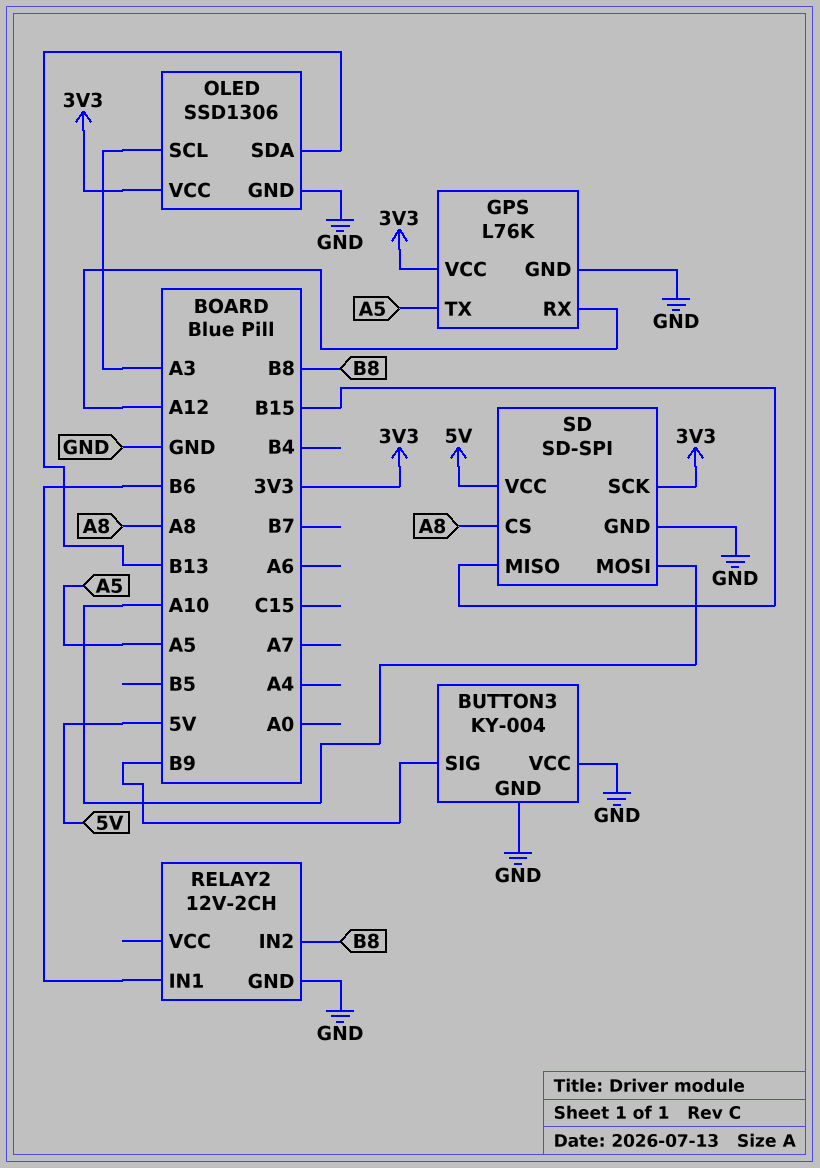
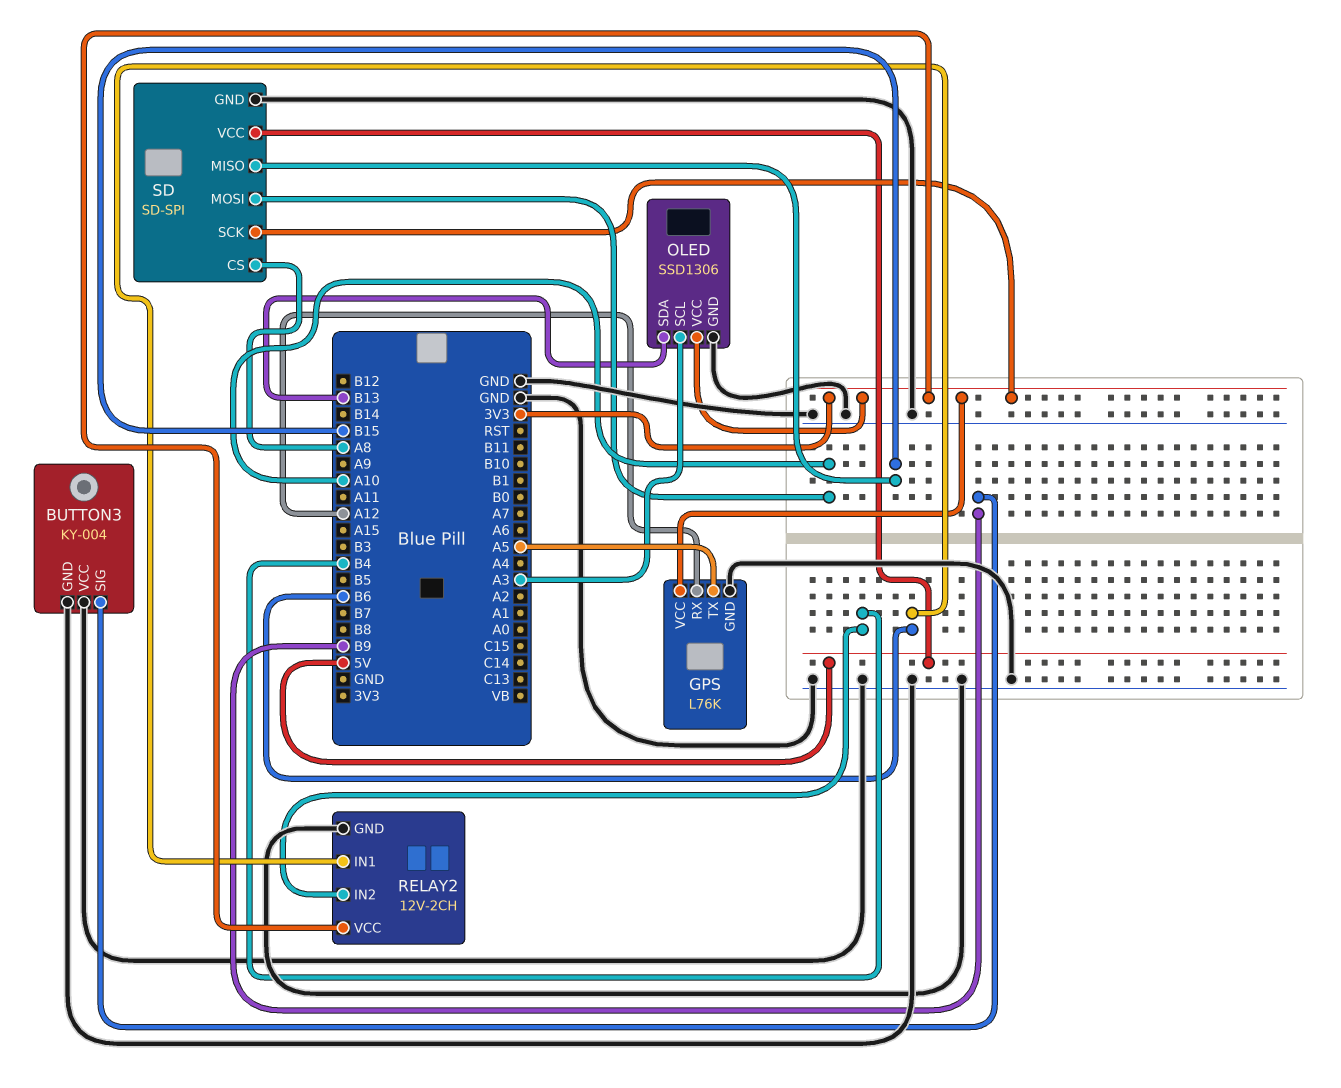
RELAY2 pin IN2: B8 -> B4
RELAY2 pin VCC: none -> 3V3

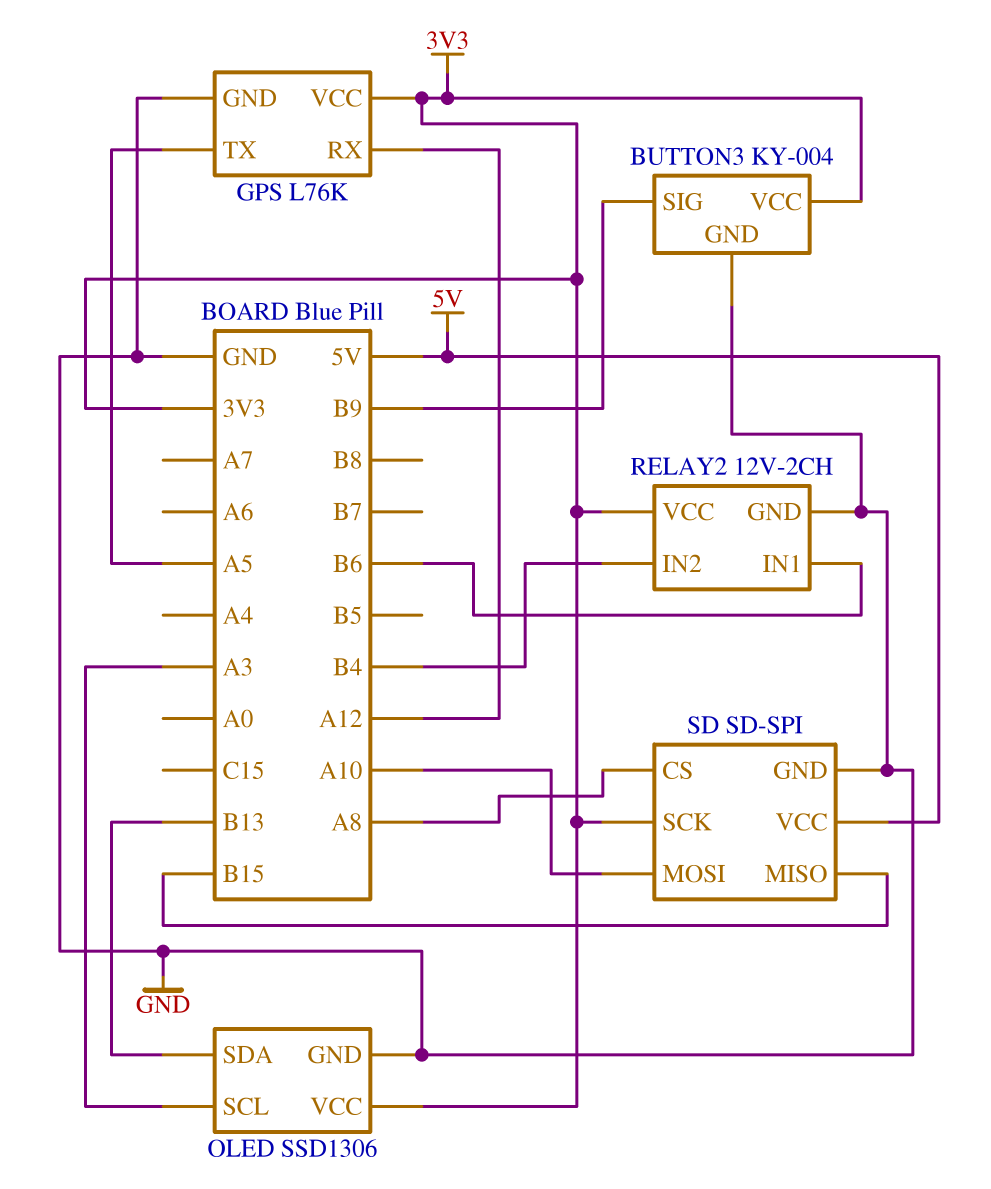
BUTTON3 pin VCC: GND -> 3V3

